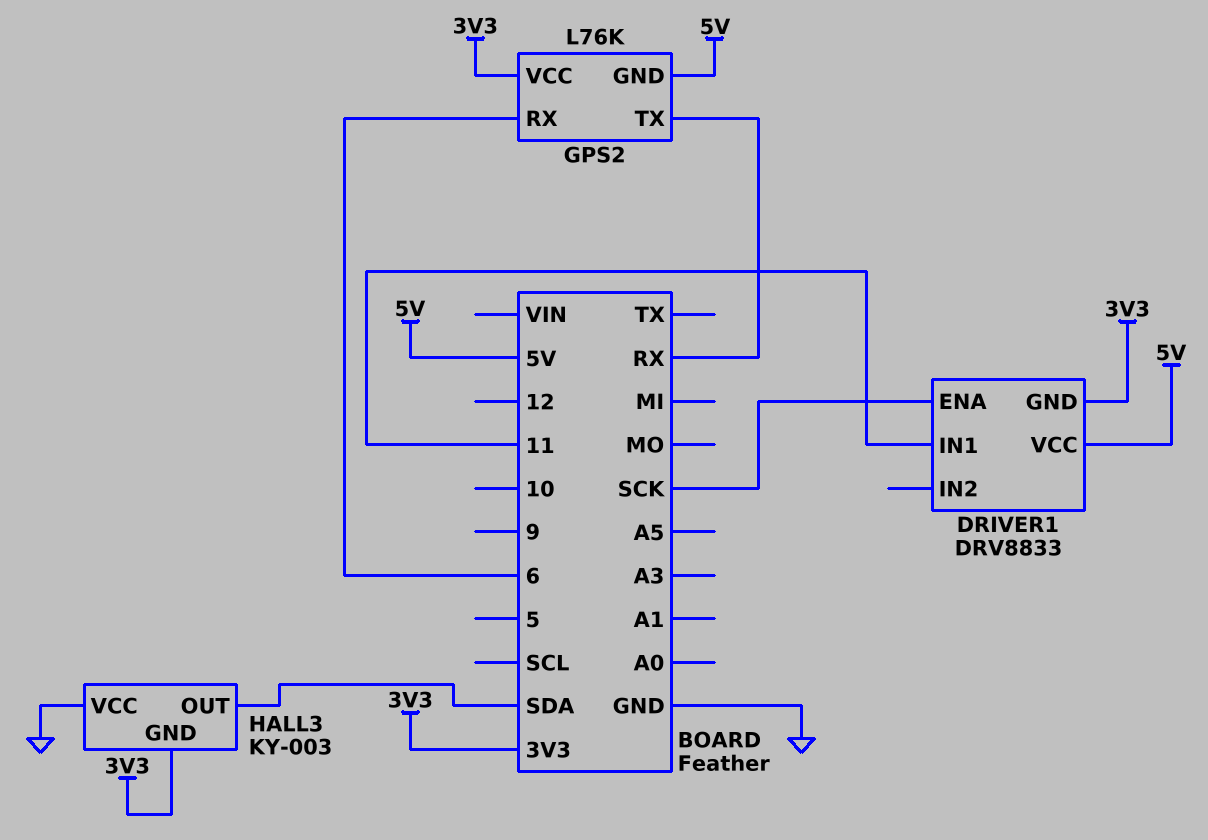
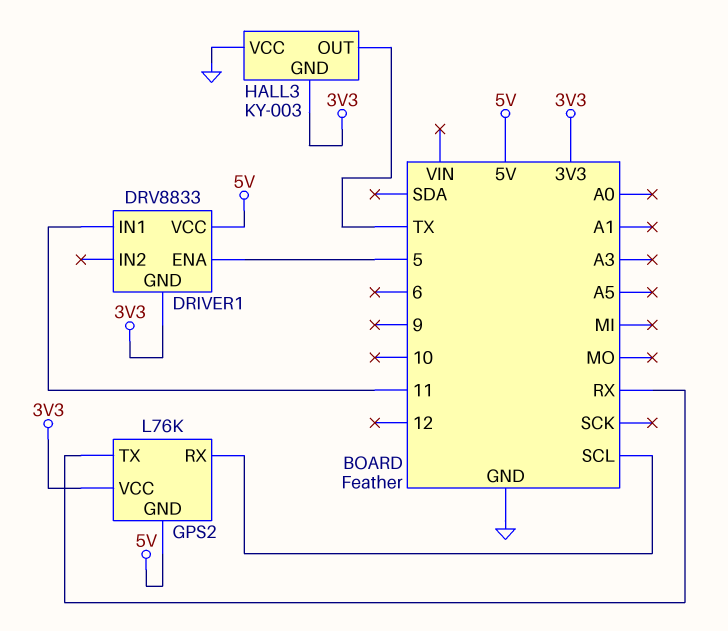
DRIVER1 pin ENA: SCK -> 5
GPS2 pin RX: 6 -> SCL
HALL3 pin OUT: SDA -> TX

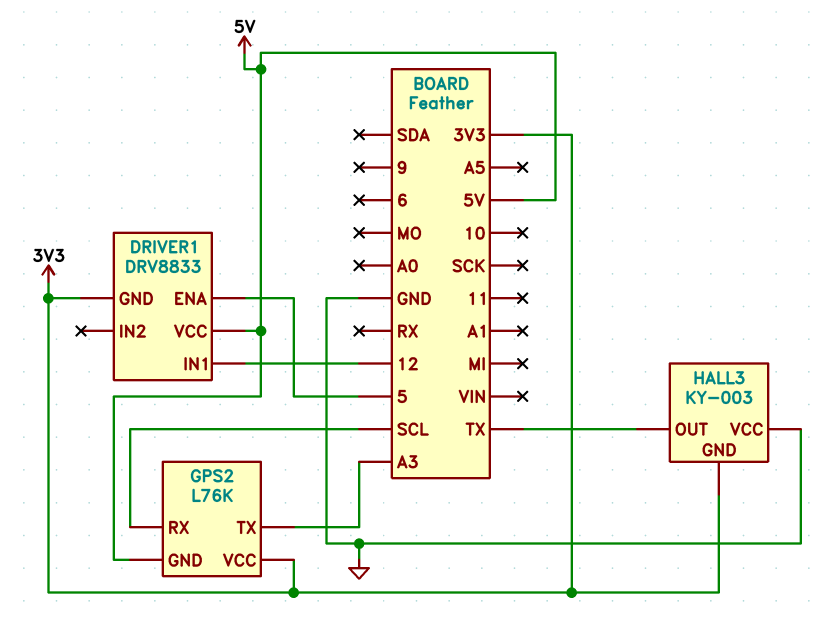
DRIVER1 pin IN1: 11 -> 12
GPS2 pin TX: RX -> A3

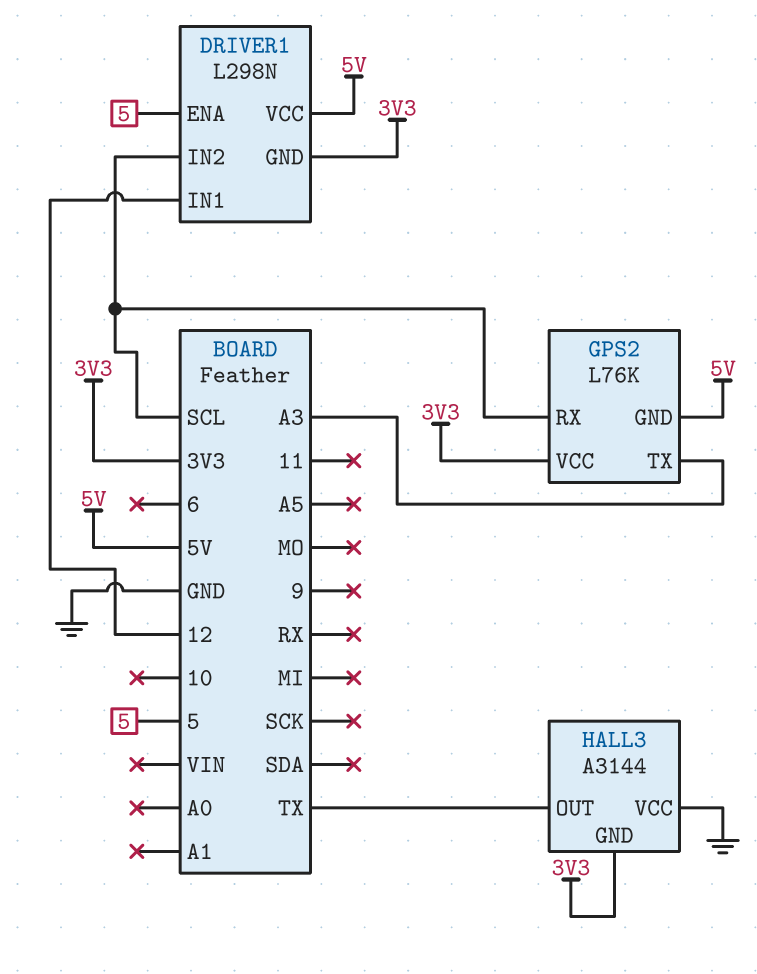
DRIVER1: DRV8833 -> L298N
DRIVER1 pin IN2: none -> SCL
HALL3: KY-003 -> A3144

